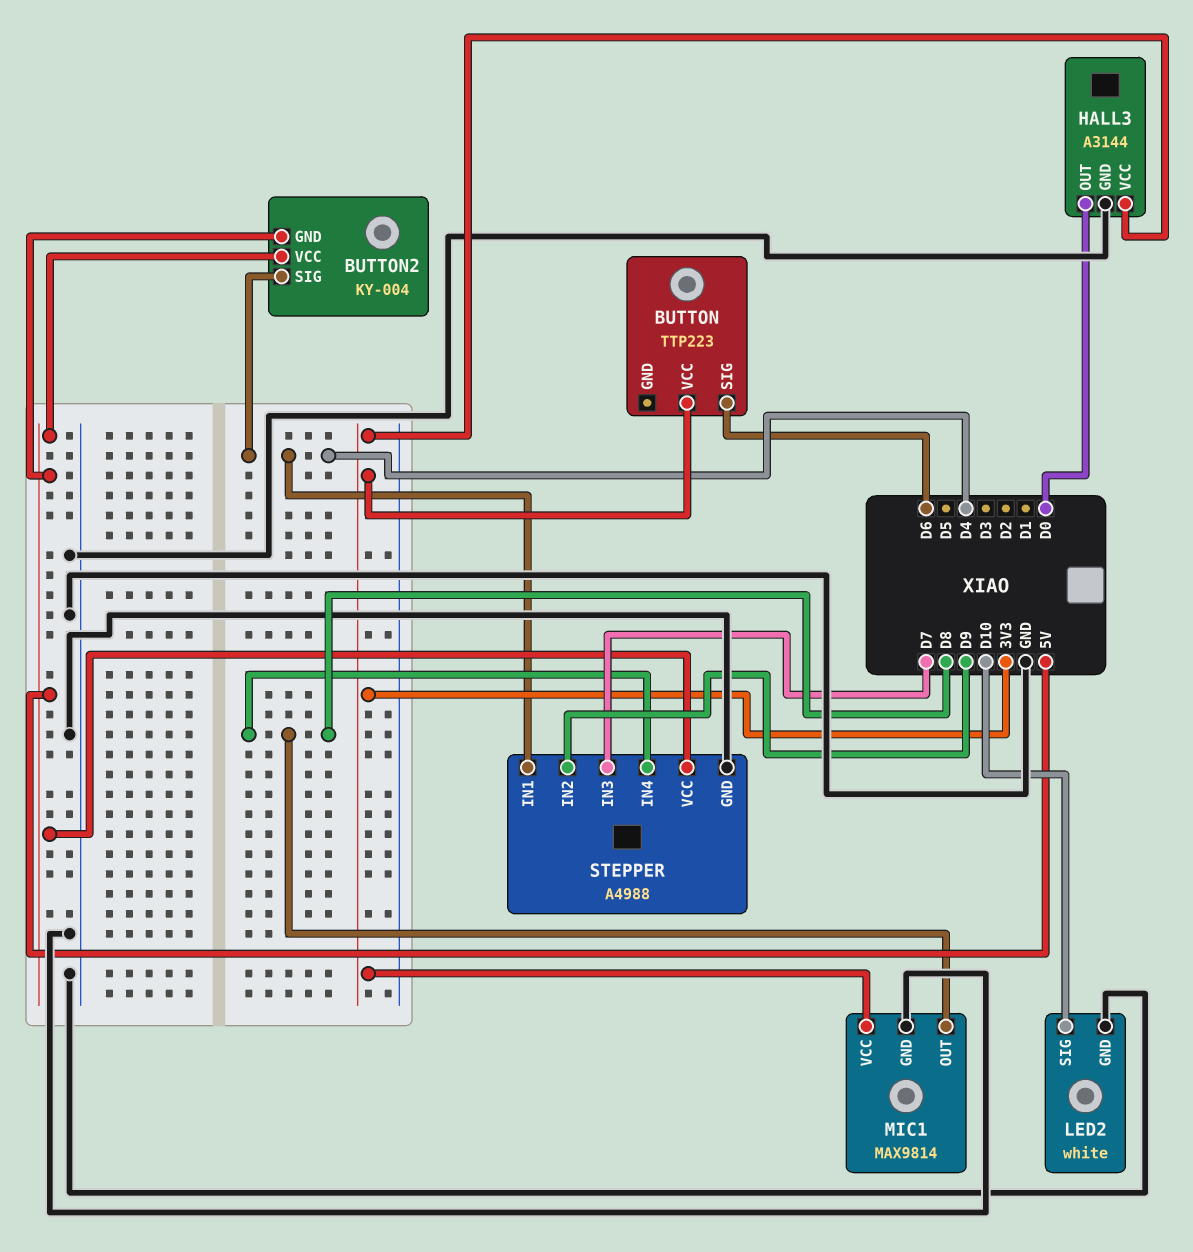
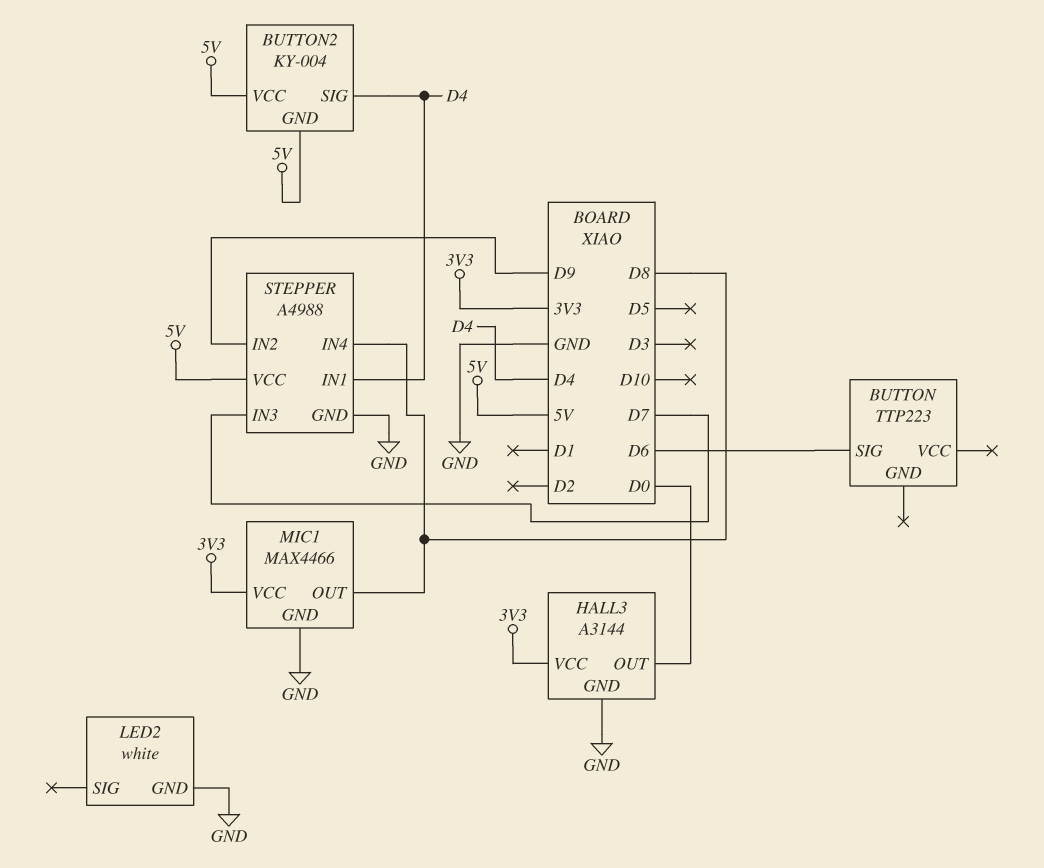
BUTTON pin VCC: 3V3 -> none
LED2 pin SIG: D10 -> none
MIC1: MAX9814 -> MAX4466

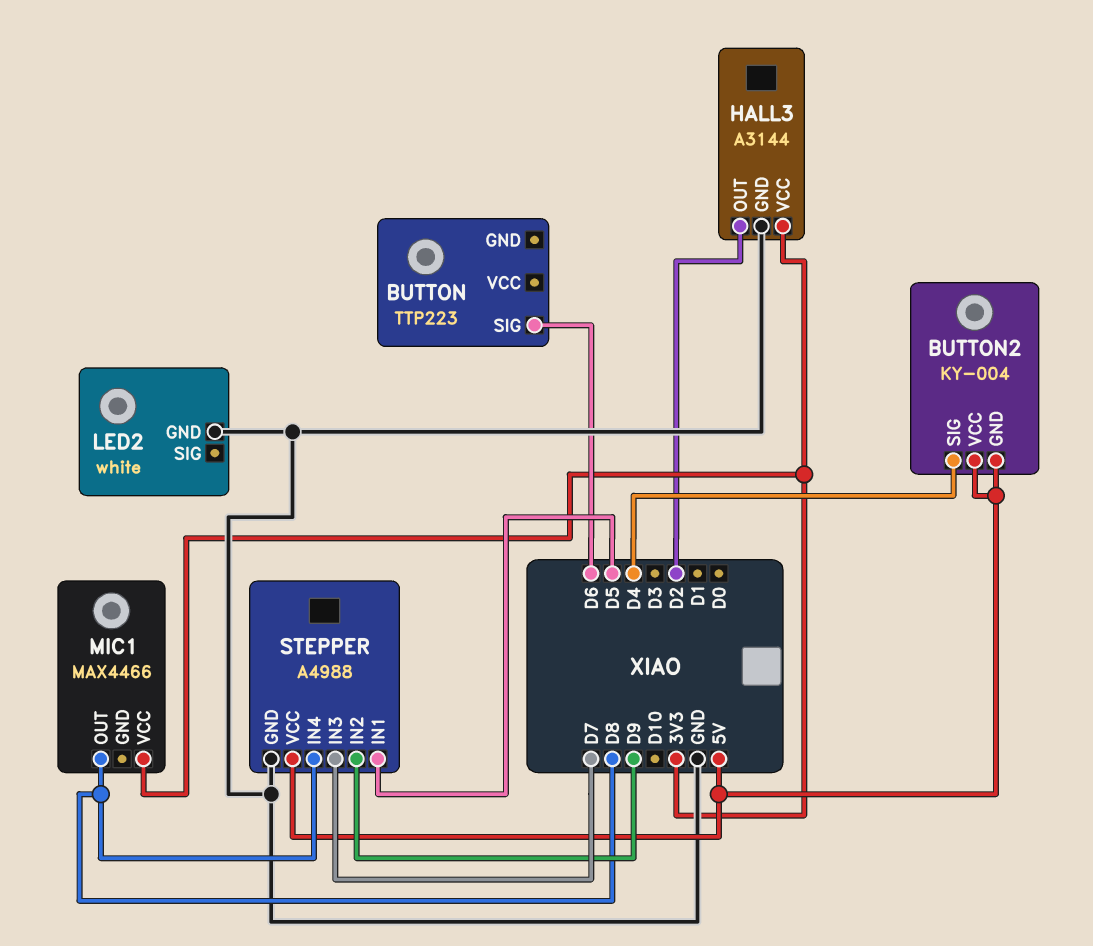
HALL3 pin OUT: D0 -> D2
MIC1 pin GND: GND -> none
STEPPER pin IN1: D4 -> D5

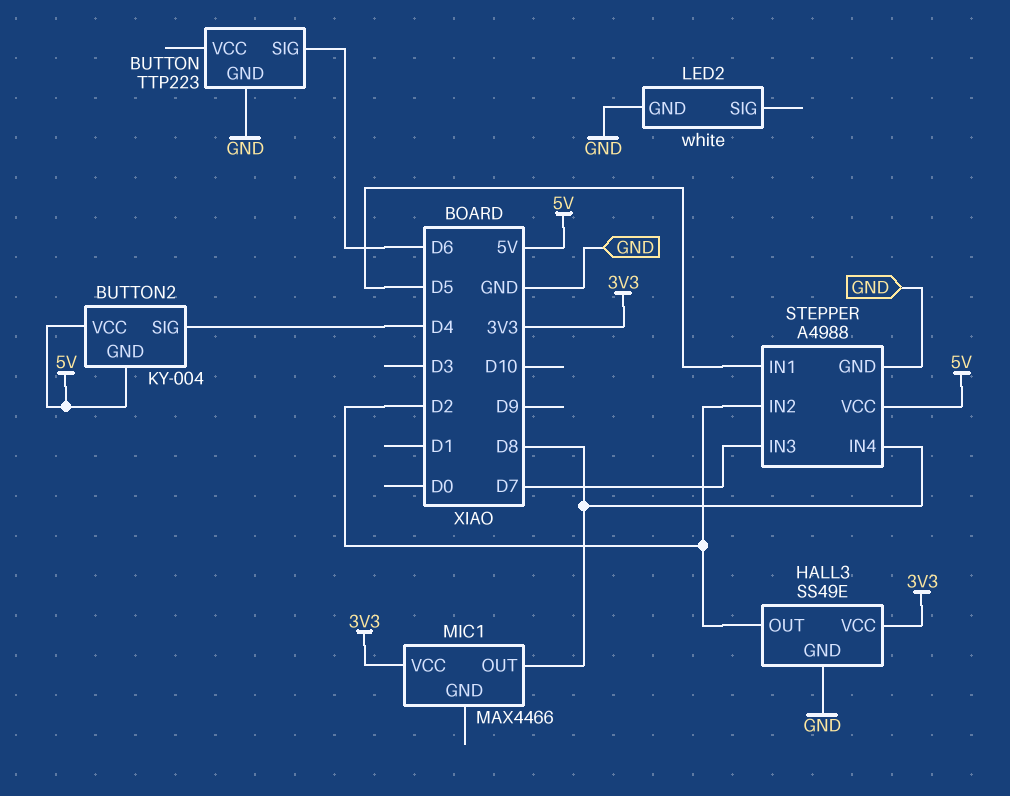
BUTTON pin GND: none -> GND
HALL3: A3144 -> SS49E
STEPPER pin IN2: D9 -> D2

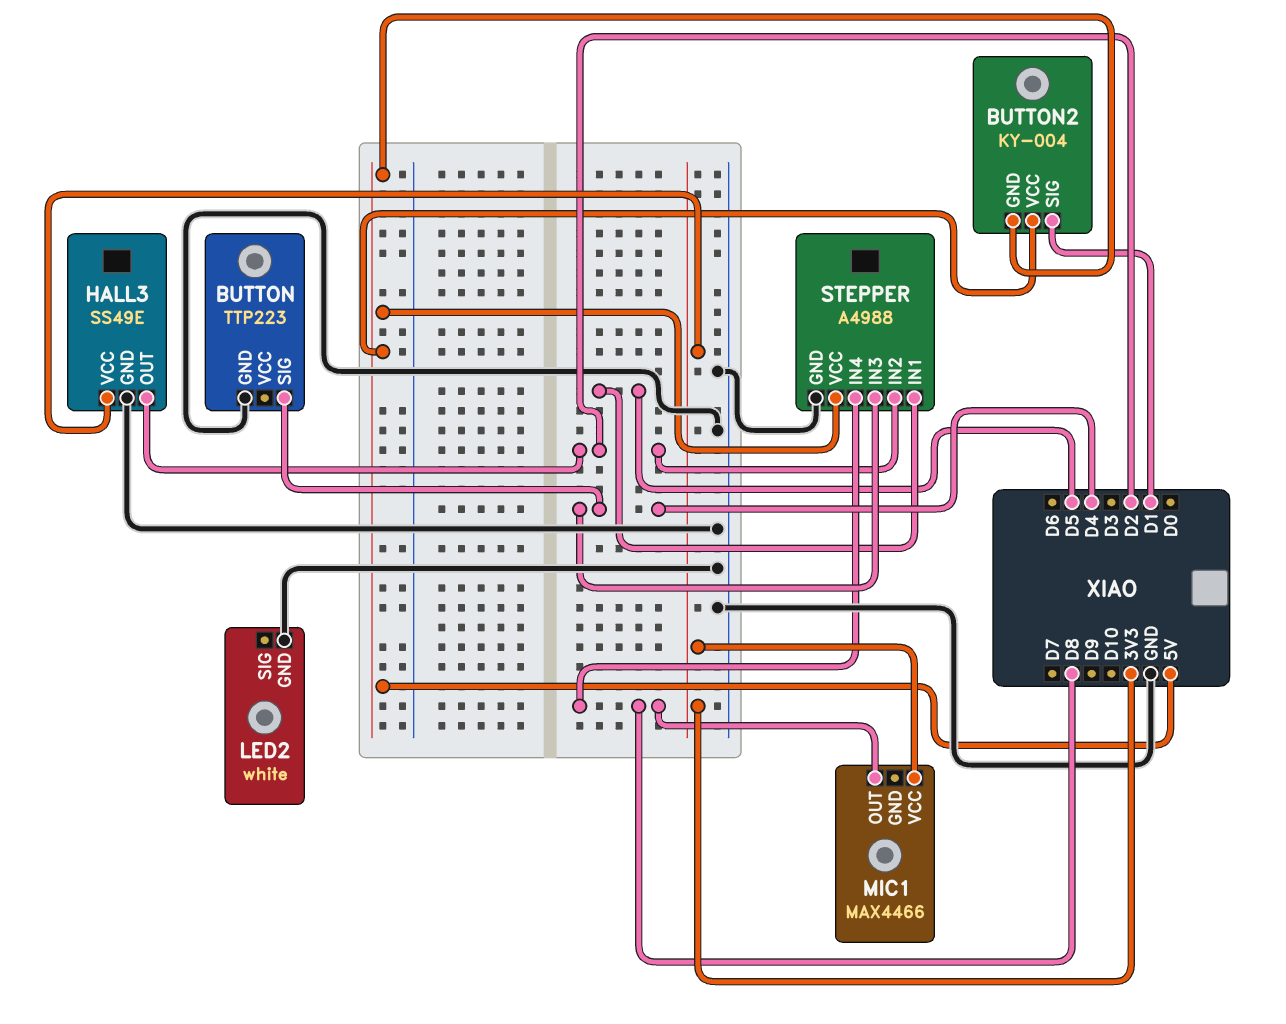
BUTTON pin SIG: D6 -> D4
BUTTON2 pin SIG: D4 -> D1
STEPPER pin IN3: D7 -> D4

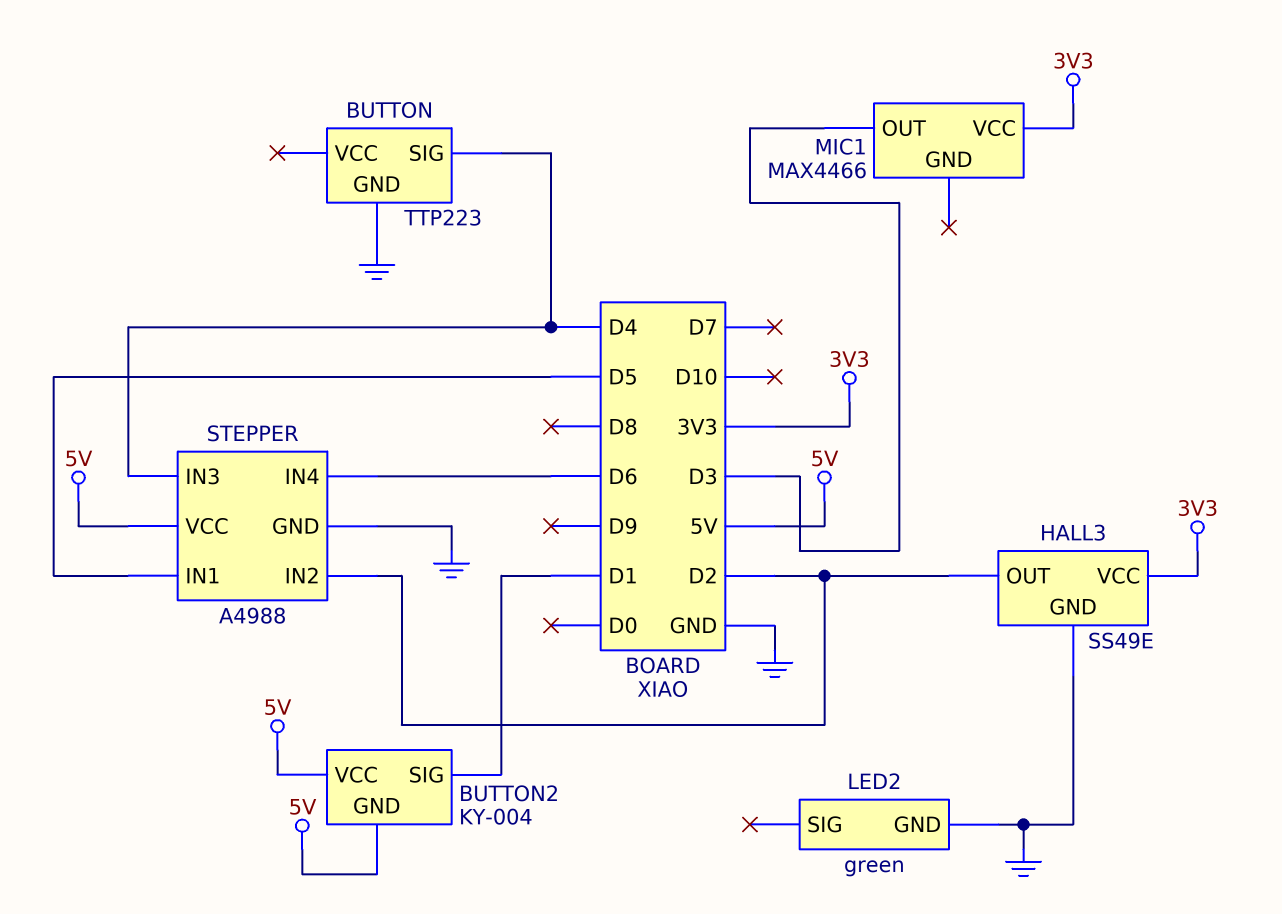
LED2: white -> green
MIC1 pin OUT: D8 -> D3
STEPPER pin IN4: D8 -> D6

